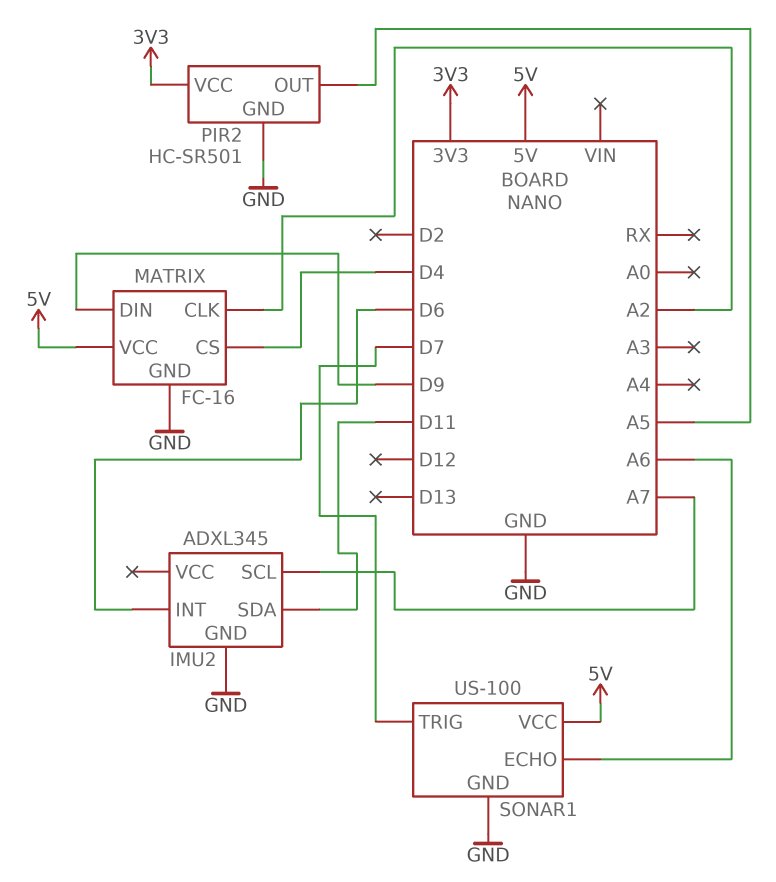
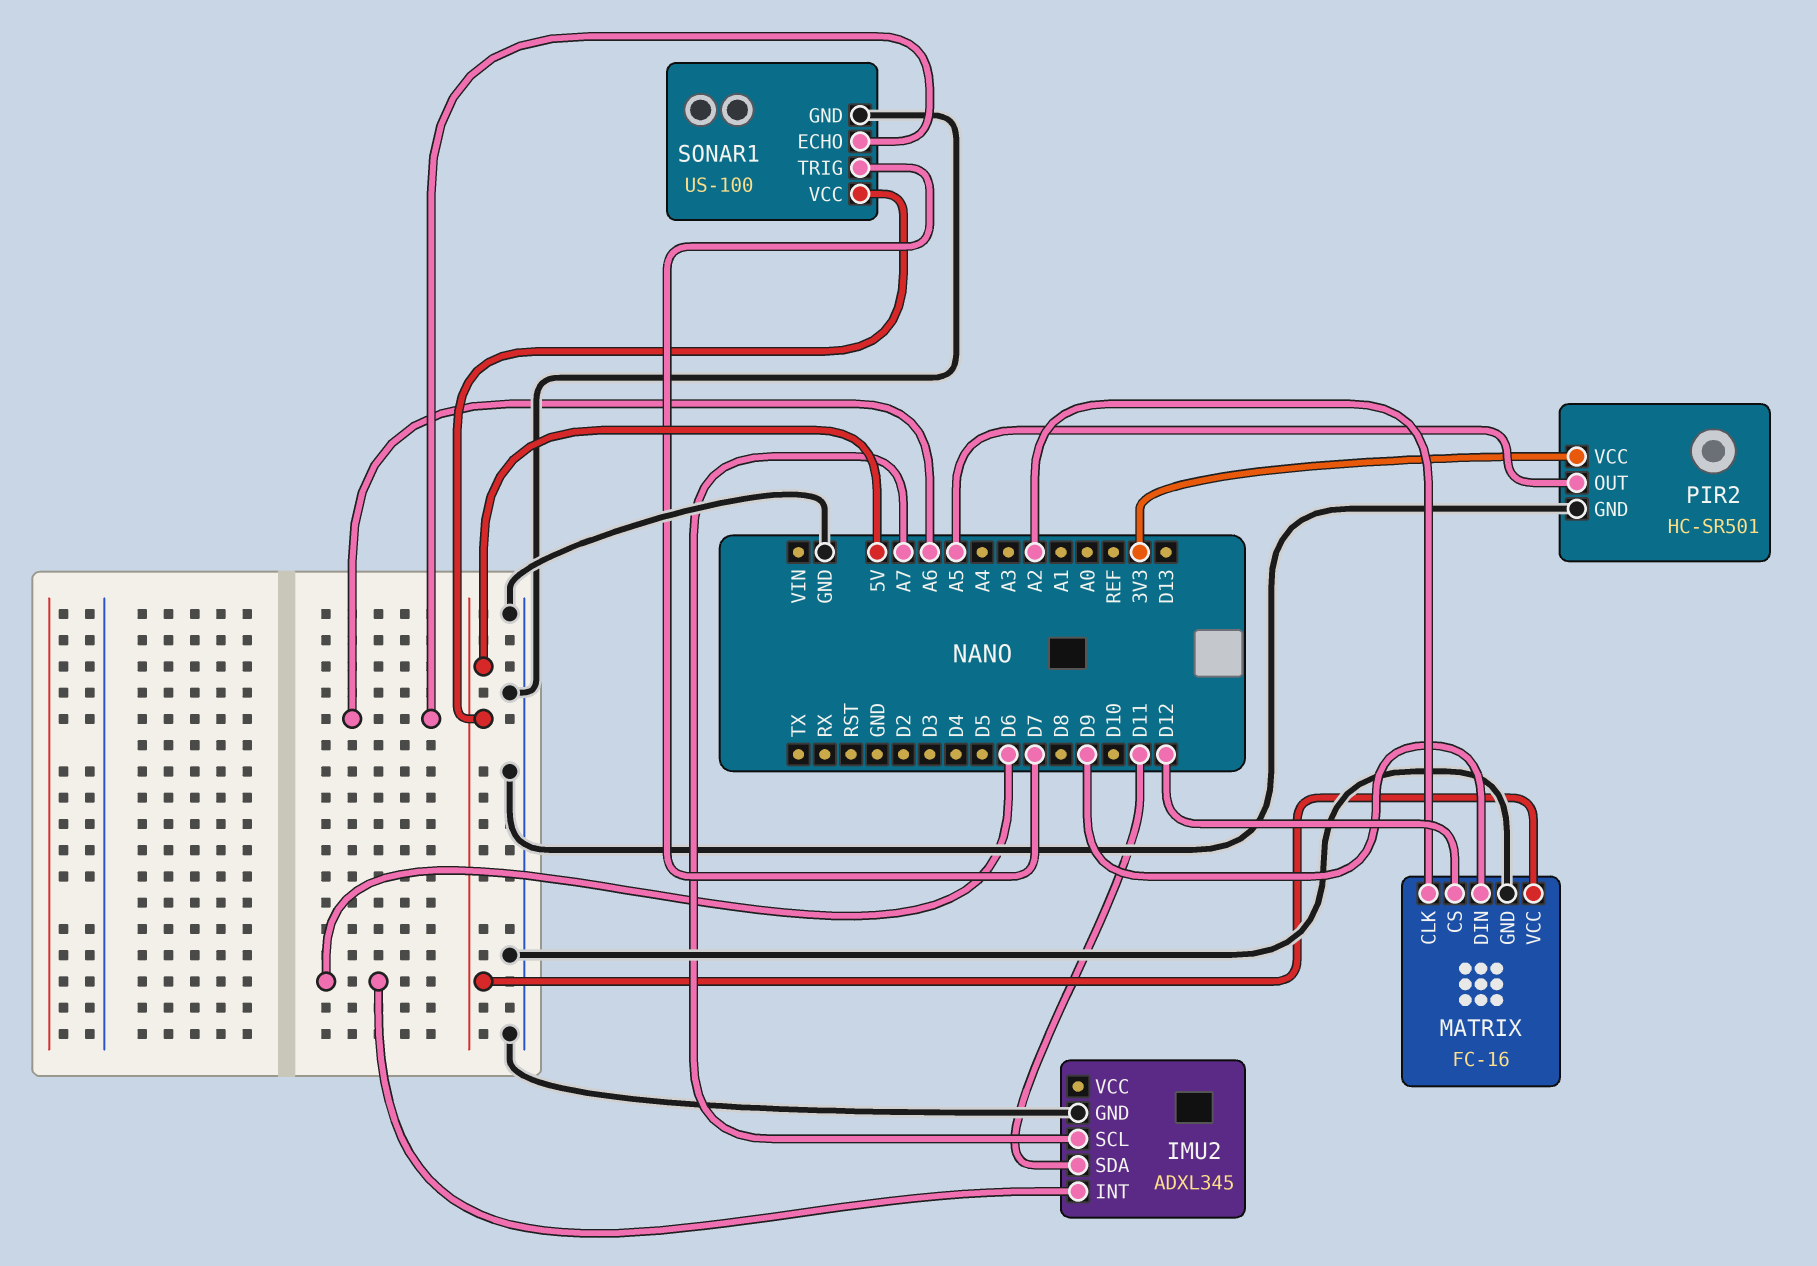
MATRIX pin CS: D4 -> D12

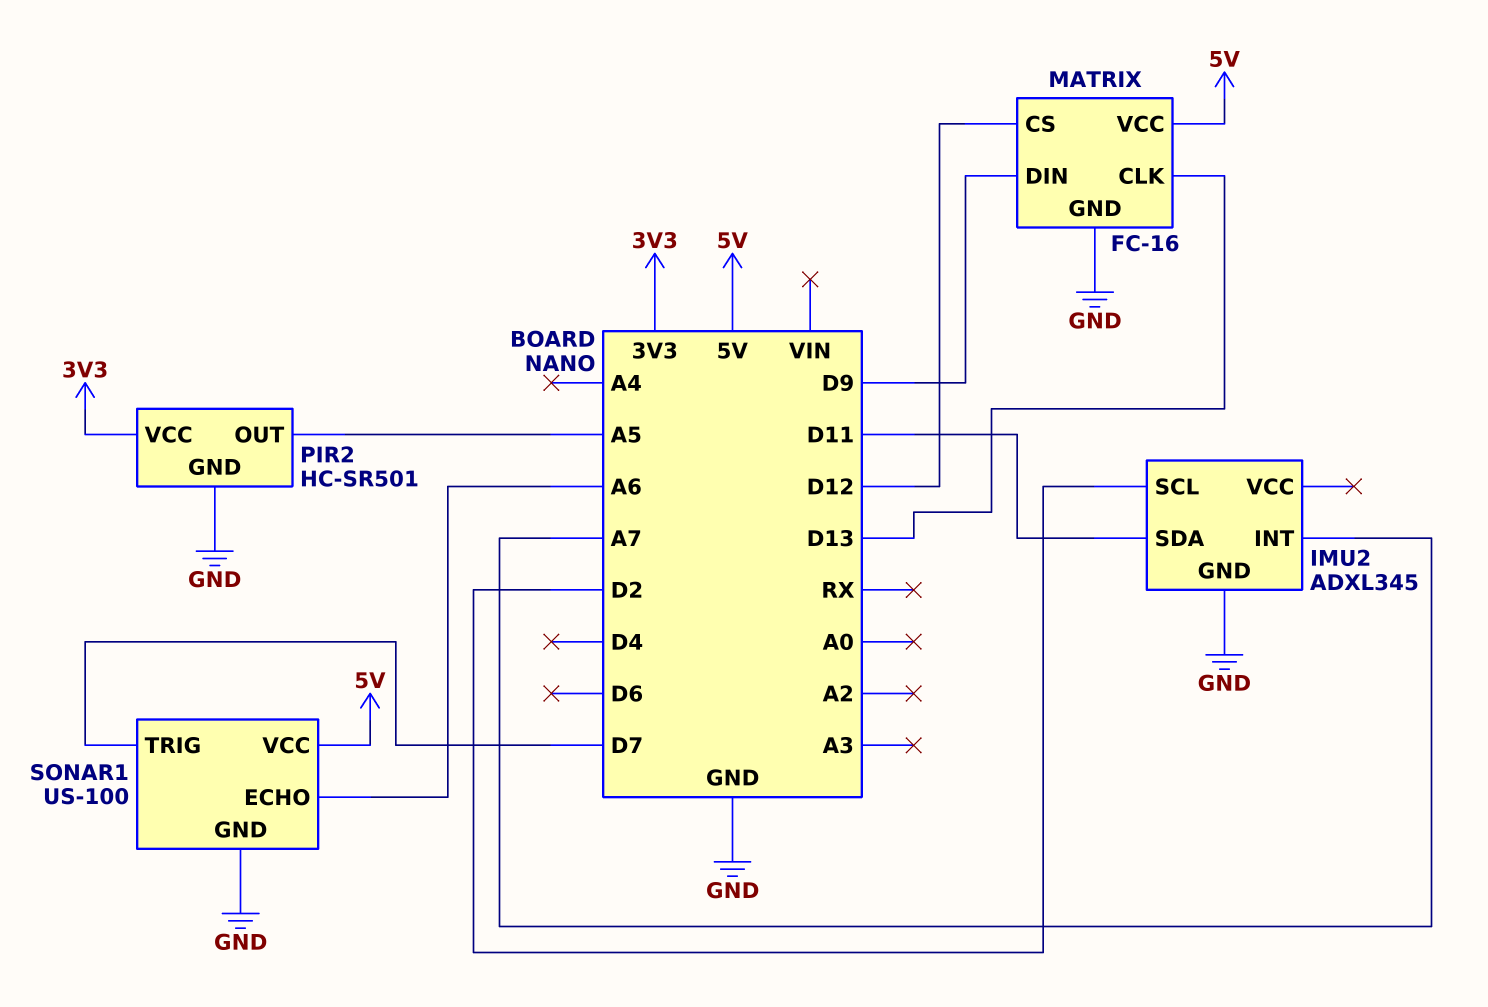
IMU2 pin INT: D6 -> A7
IMU2 pin SCL: A7 -> D2
MATRIX pin CLK: A2 -> D13

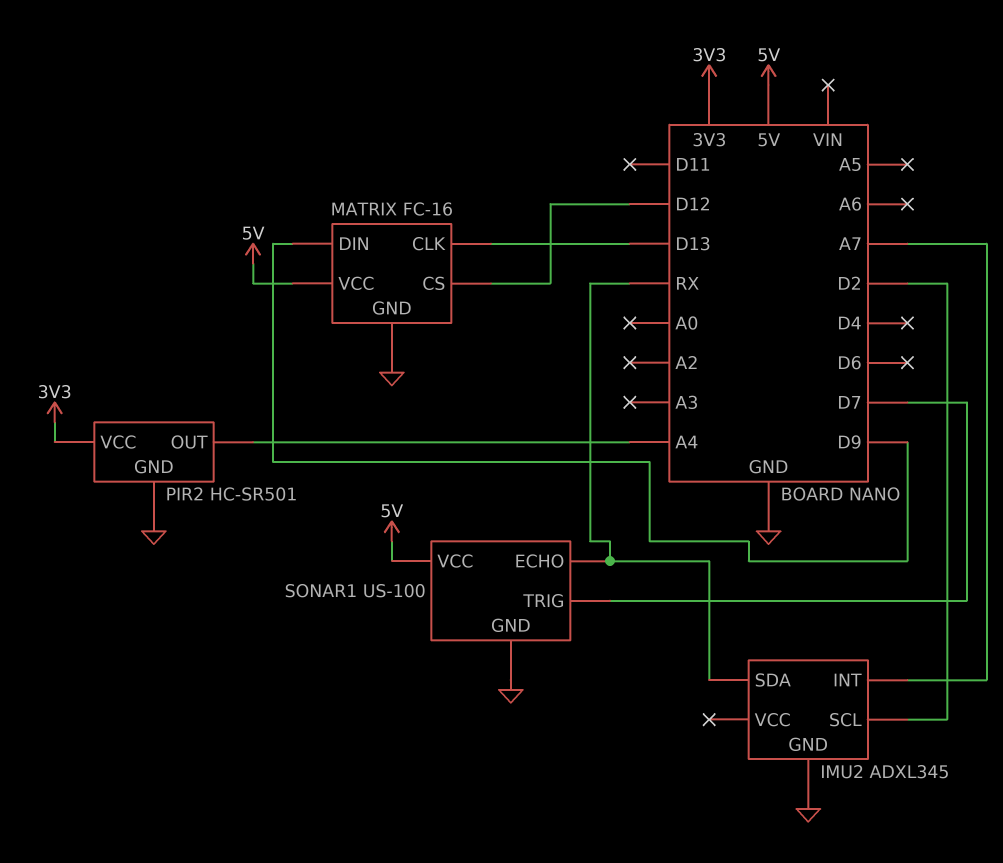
IMU2 pin SDA: D11 -> RX
PIR2 pin OUT: A5 -> A4
SONAR1 pin ECHO: A6 -> RX

